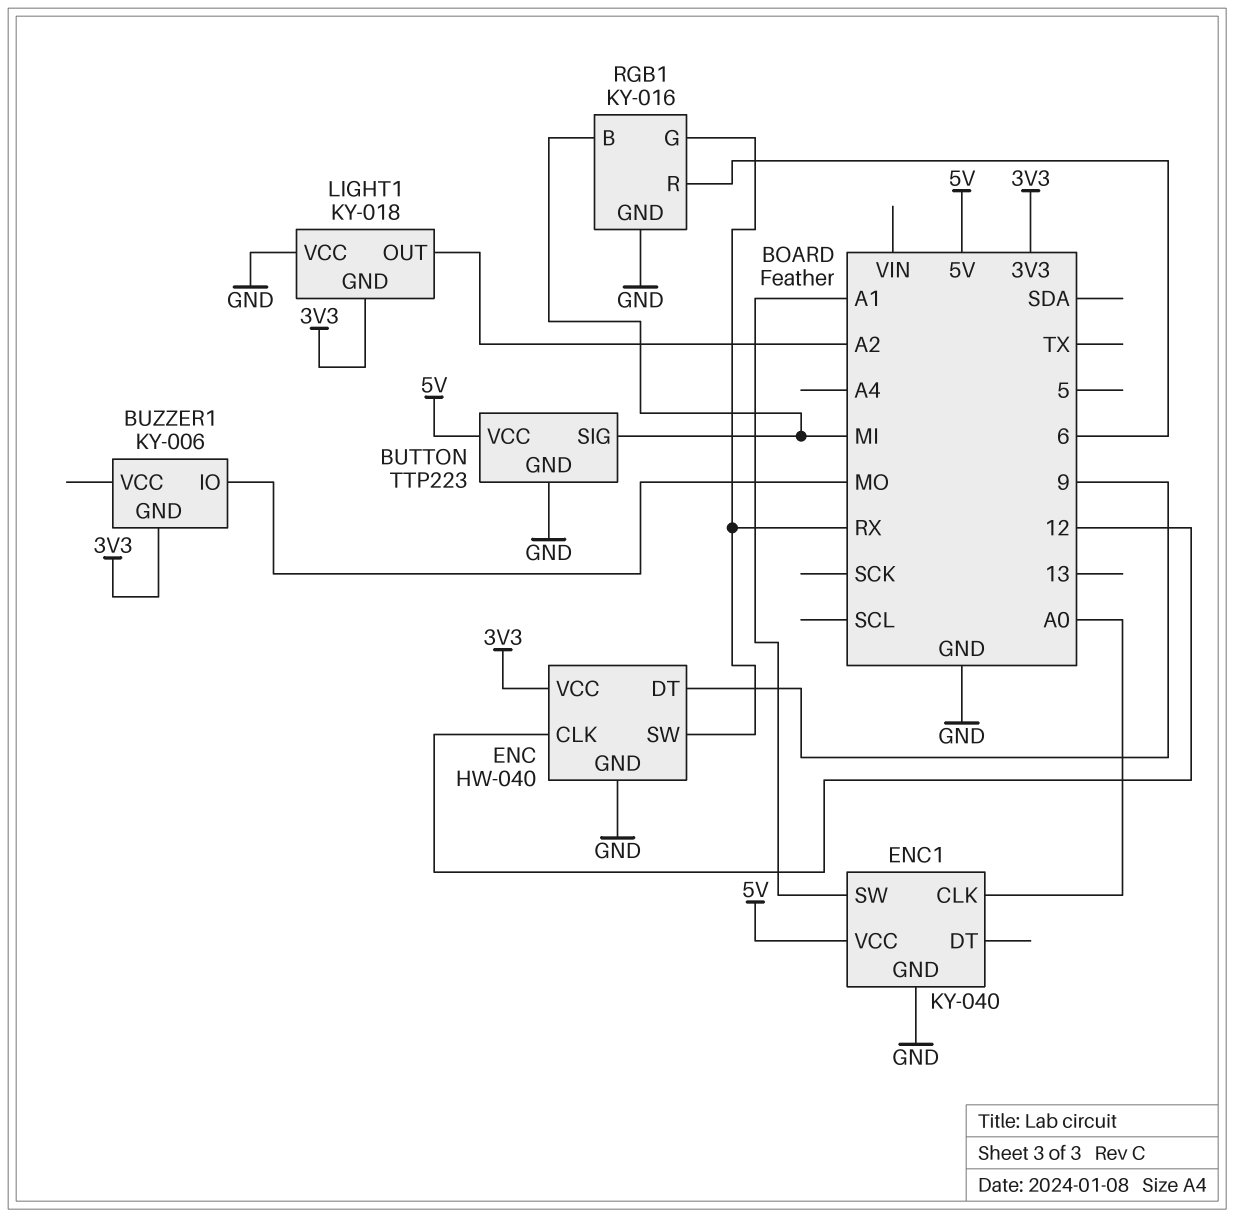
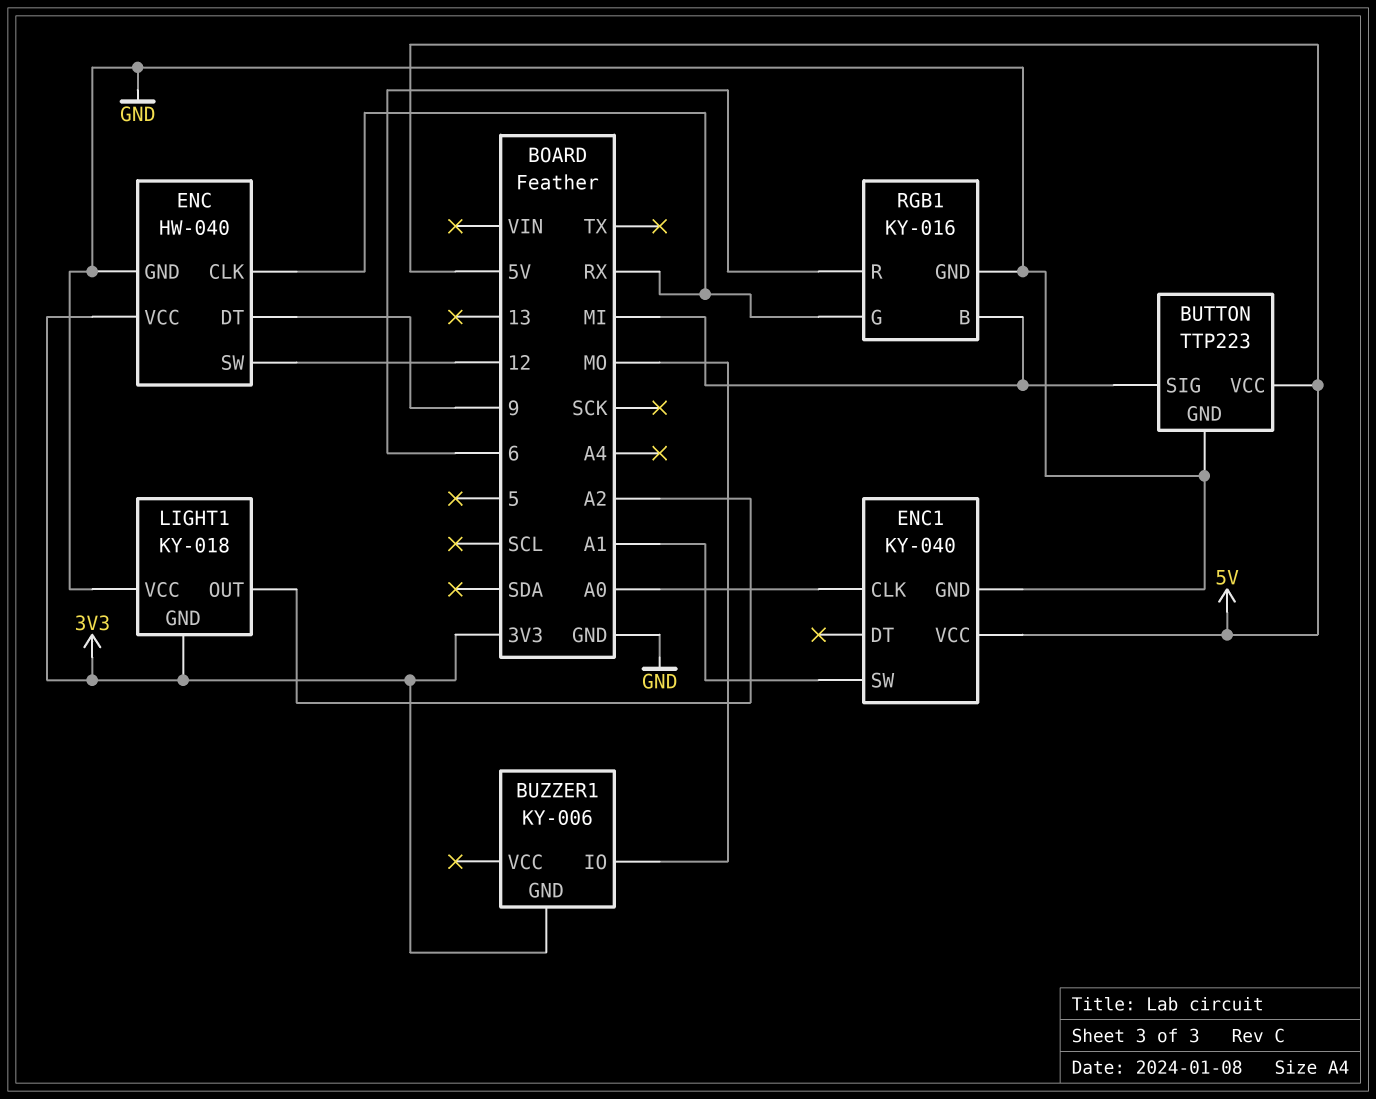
ENC pin CLK: 12 -> RX
ENC pin SW: RX -> 12

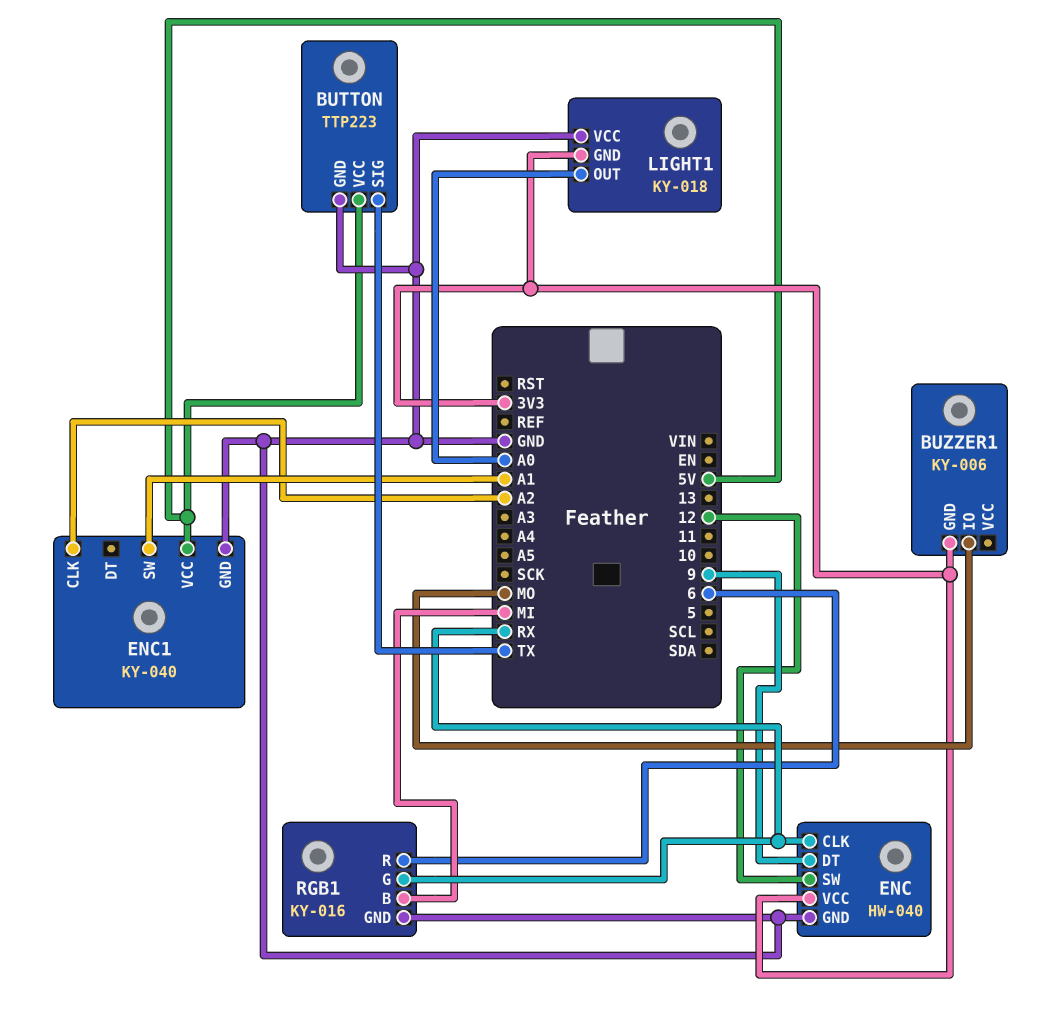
BUTTON pin SIG: MI -> TX
ENC1 pin CLK: A0 -> A2
LIGHT1 pin OUT: A2 -> A0

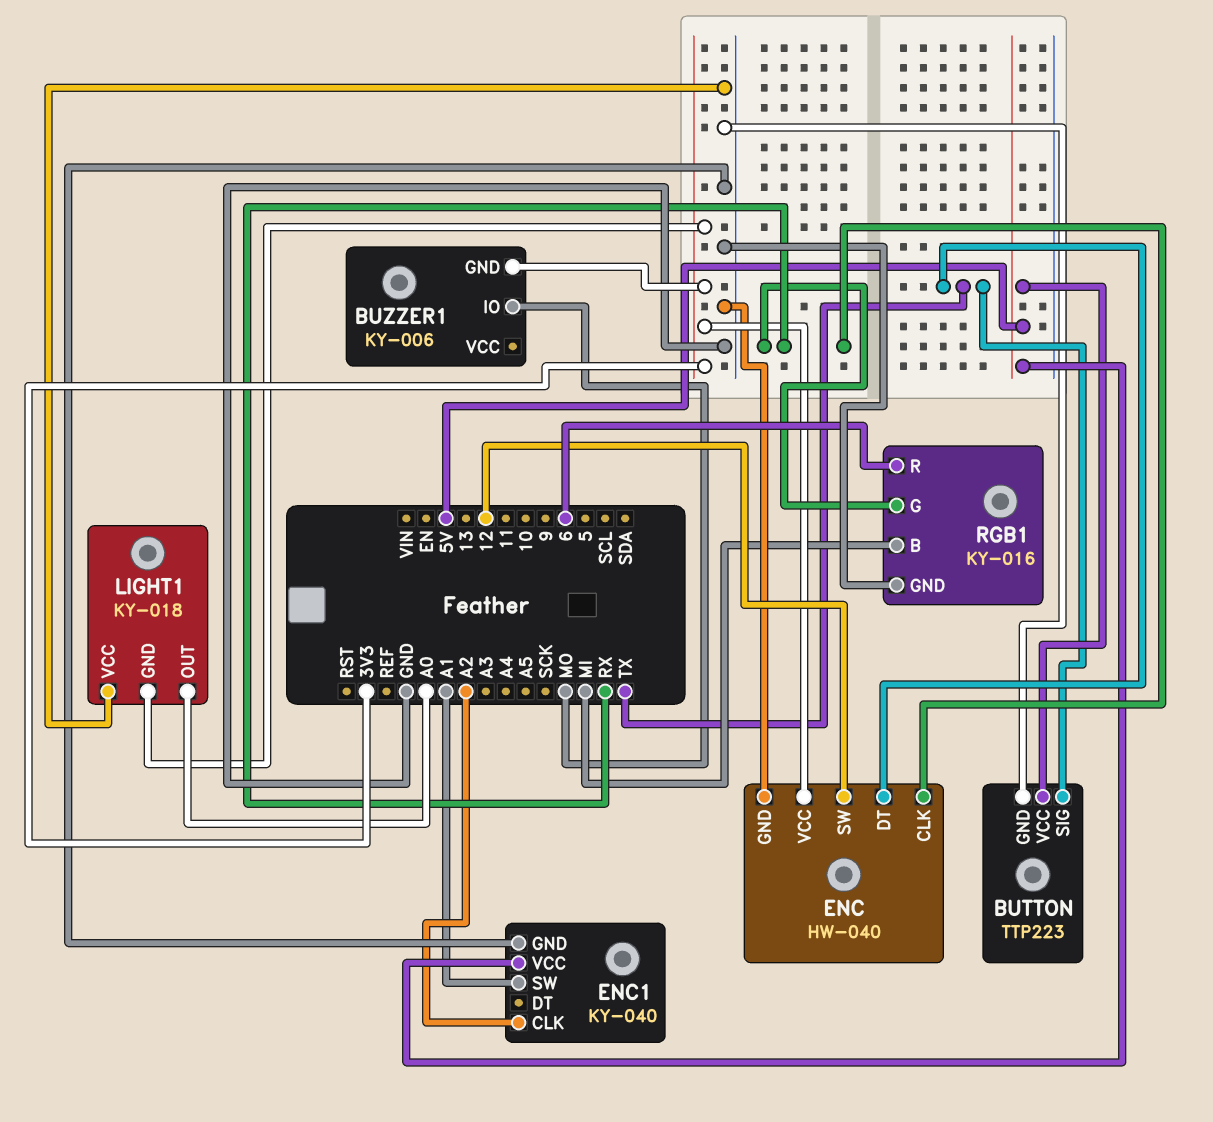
ENC pin DT: 9 -> TX

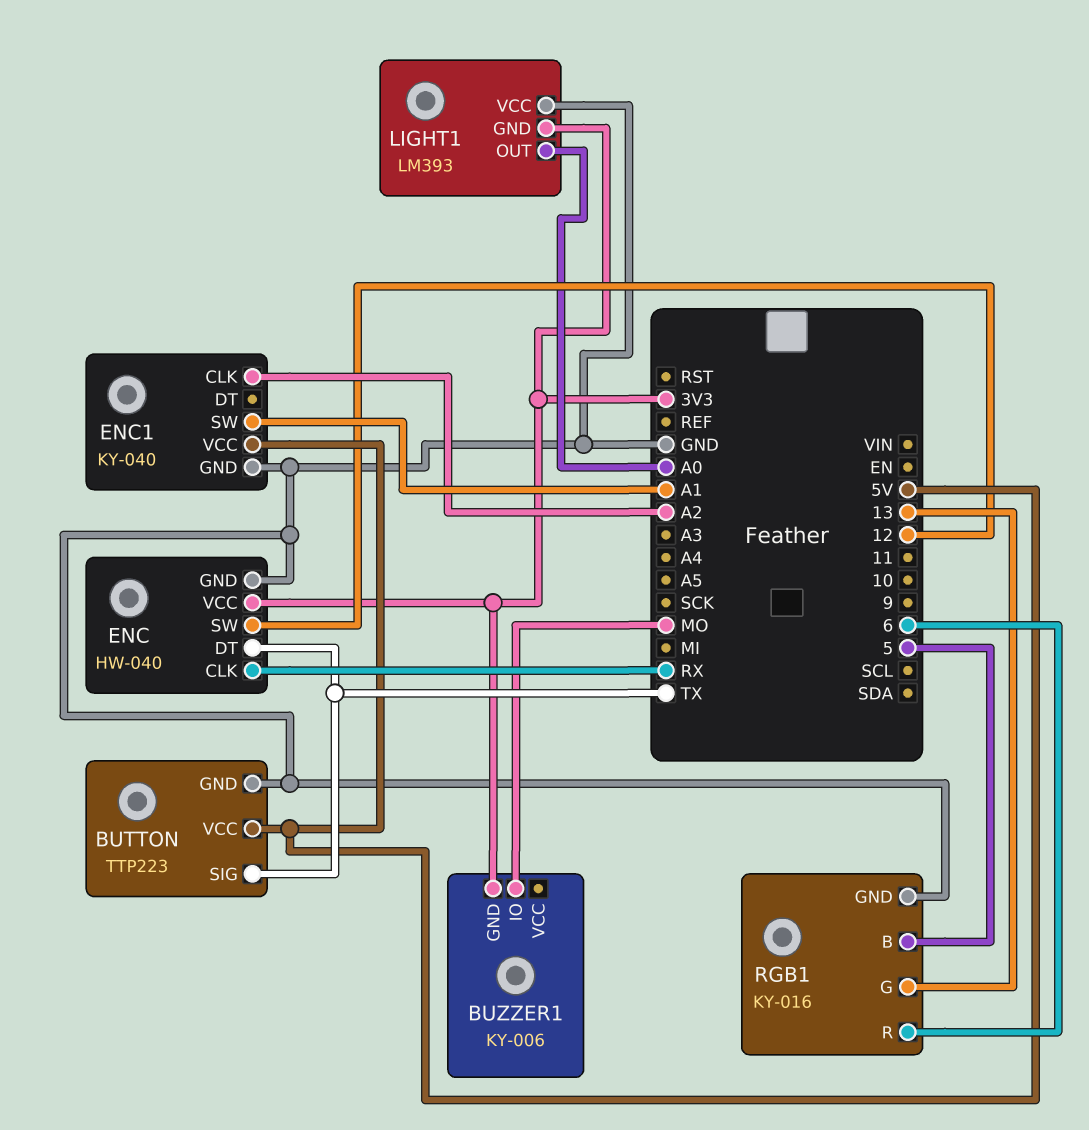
LIGHT1: KY-018 -> LM393
RGB1 pin B: MI -> 5
RGB1 pin G: RX -> 13

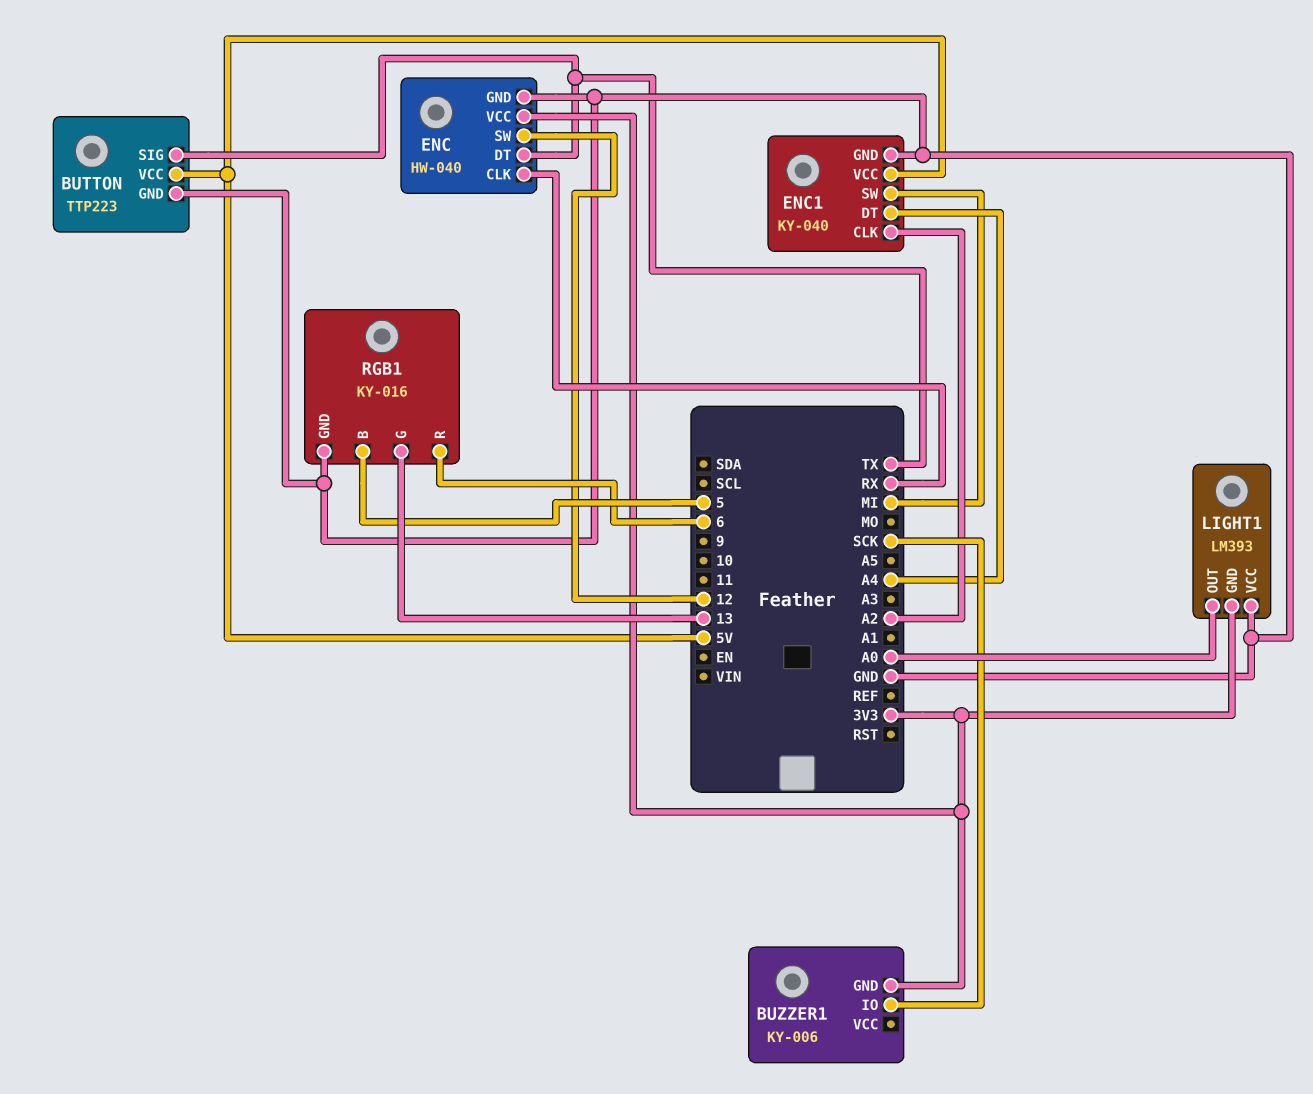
BUZZER1 pin IO: MO -> SCK
ENC1 pin DT: none -> A4
ENC1 pin SW: A1 -> MI

